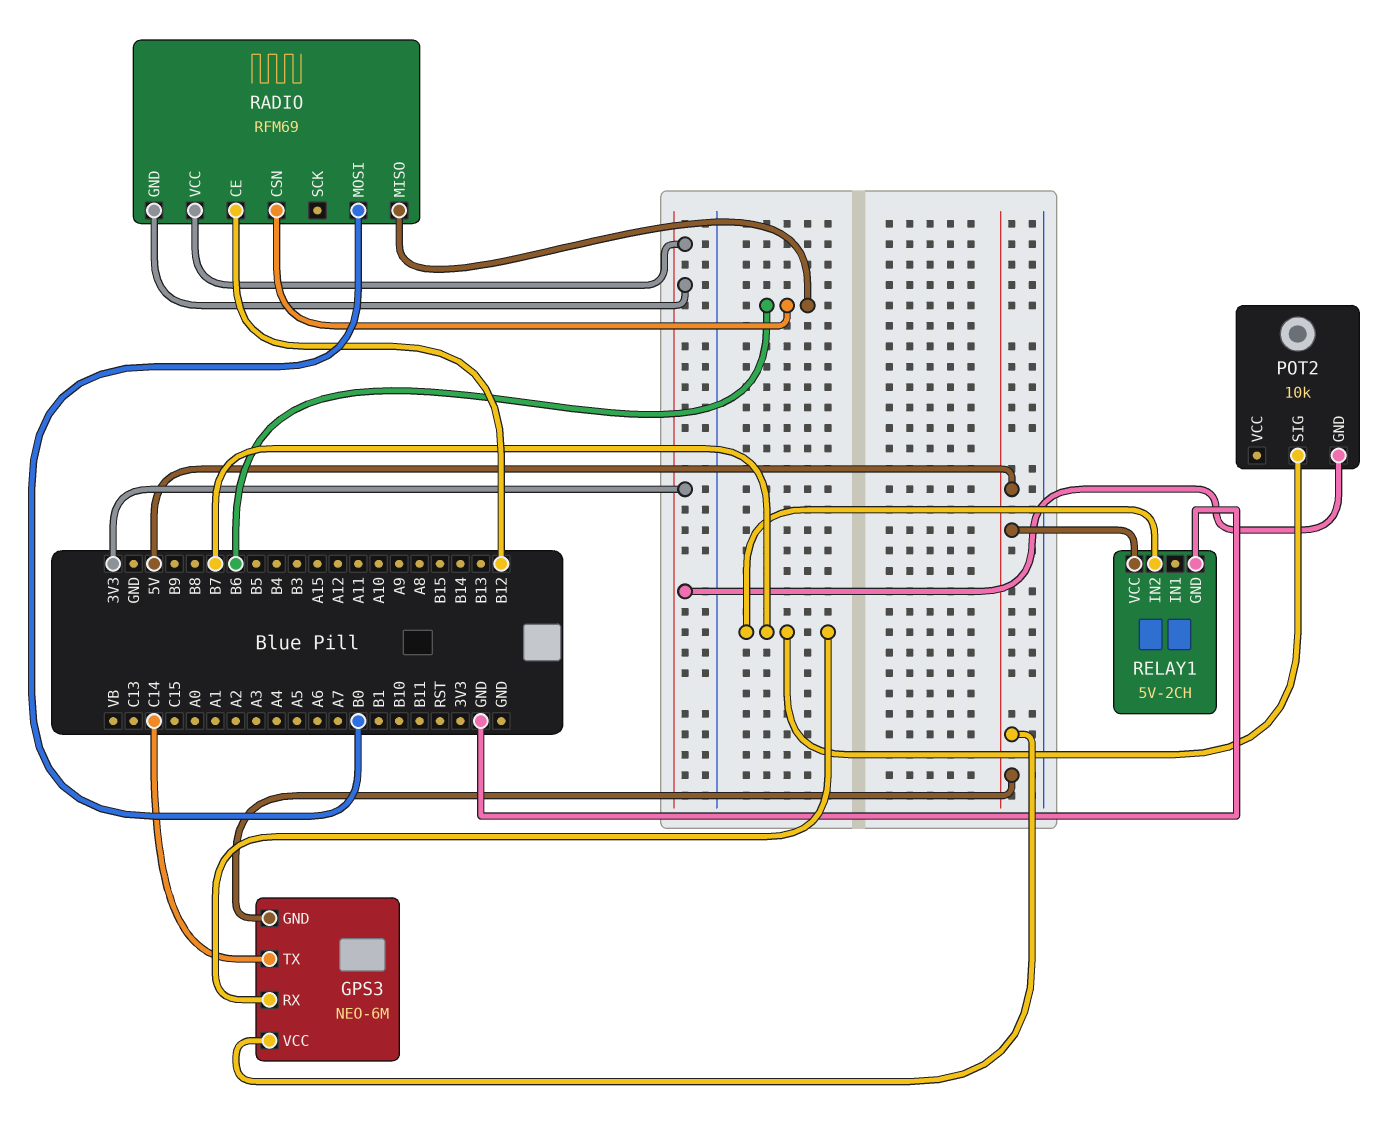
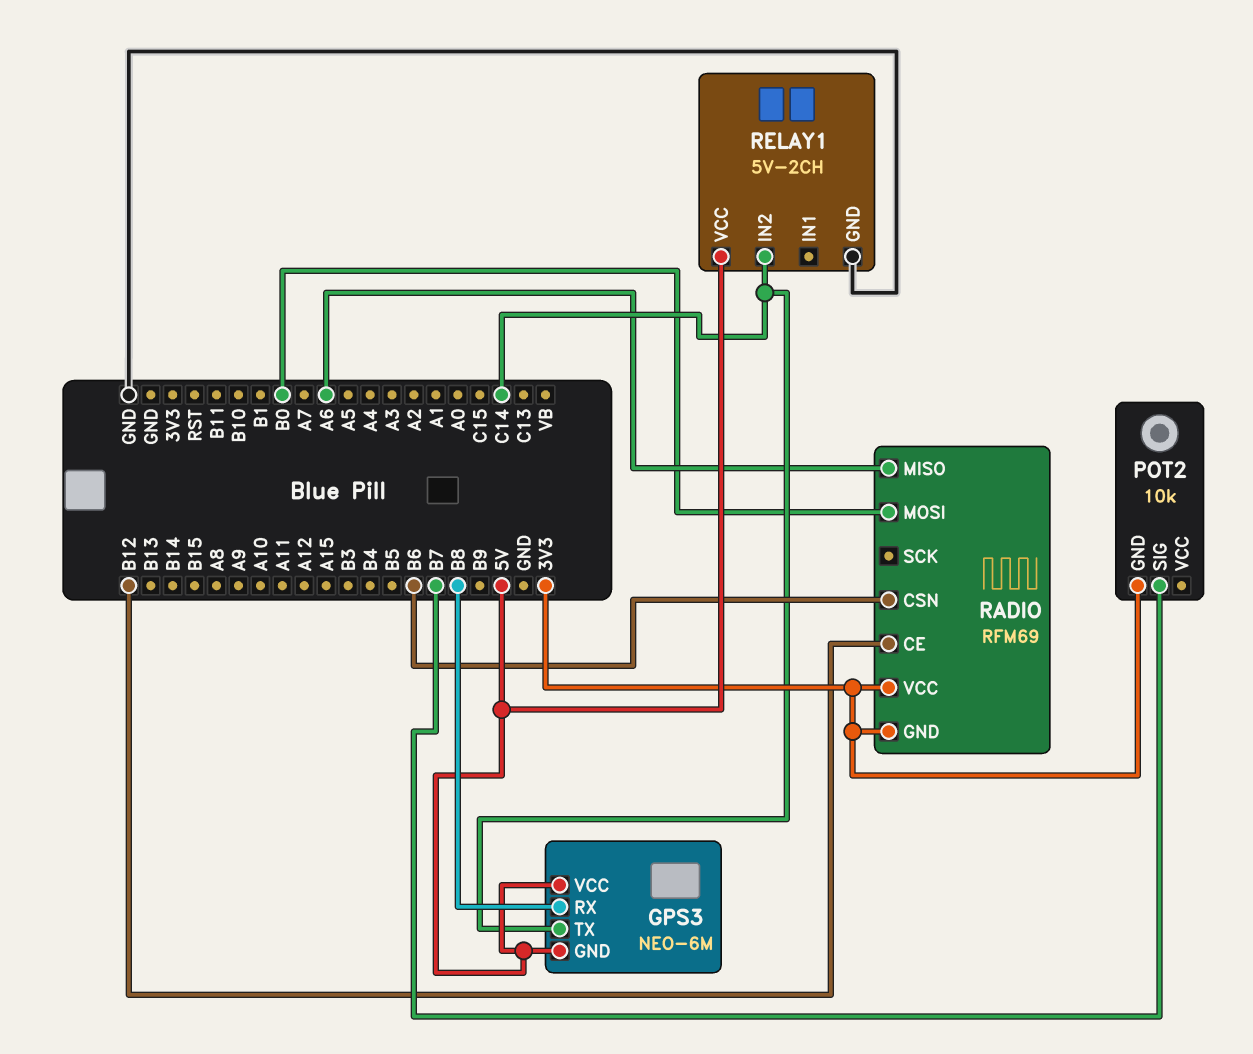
GPS3 pin RX: B7 -> B8
RADIO pin MISO: B6 -> A6
RELAY1 pin IN2: B7 -> C14

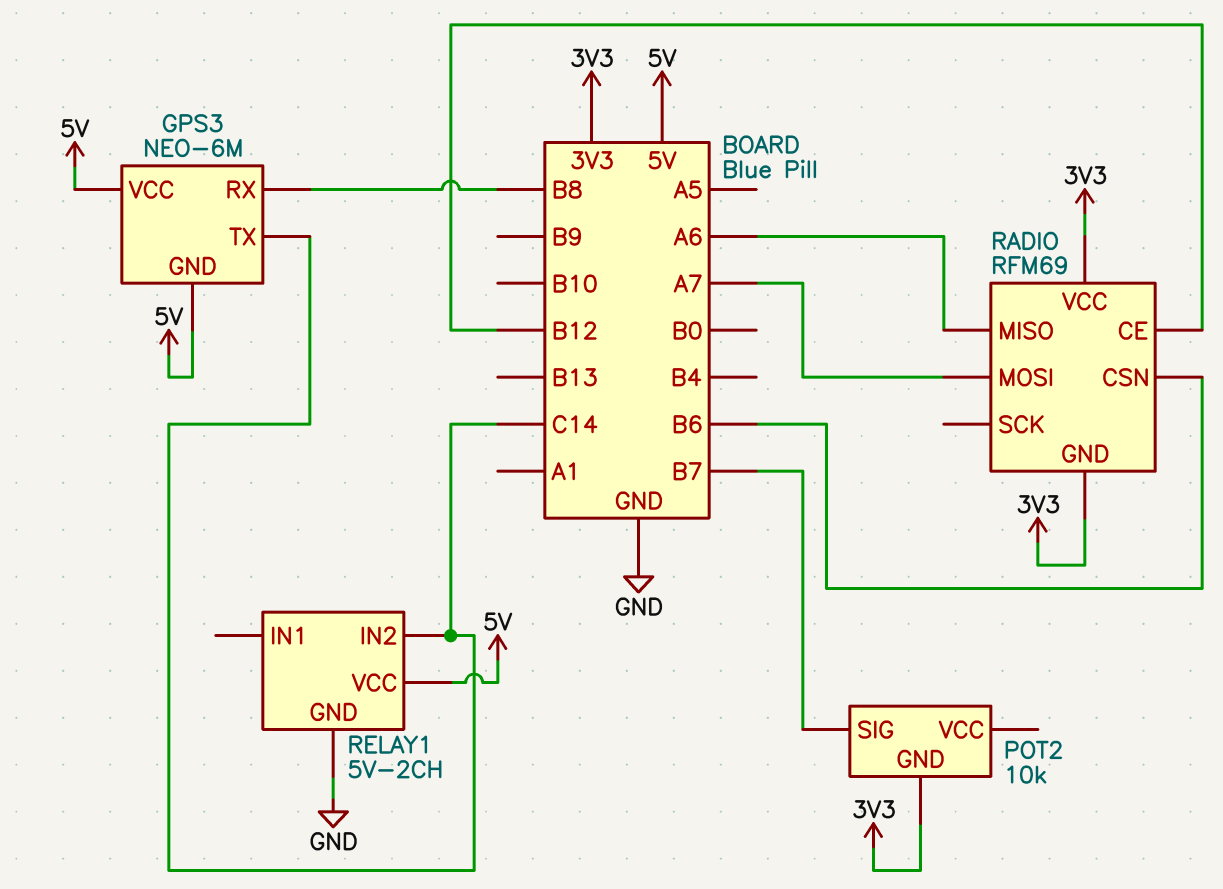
RADIO pin MOSI: B0 -> A7

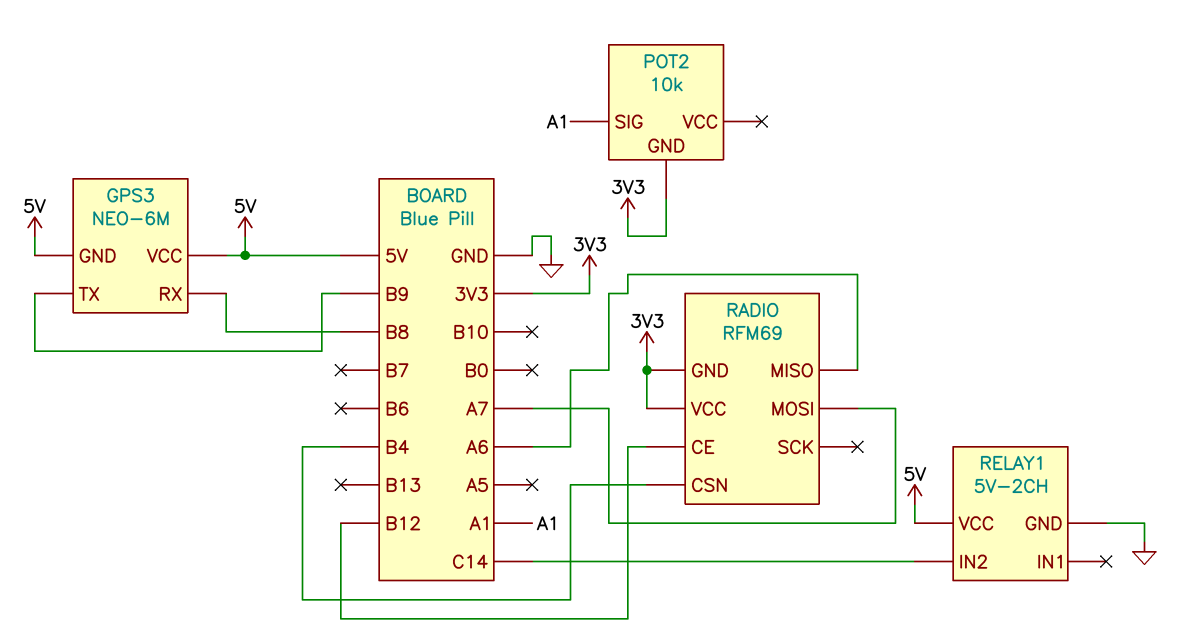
GPS3 pin TX: C14 -> B9
POT2 pin SIG: B7 -> A1
RADIO pin CSN: B6 -> B4

